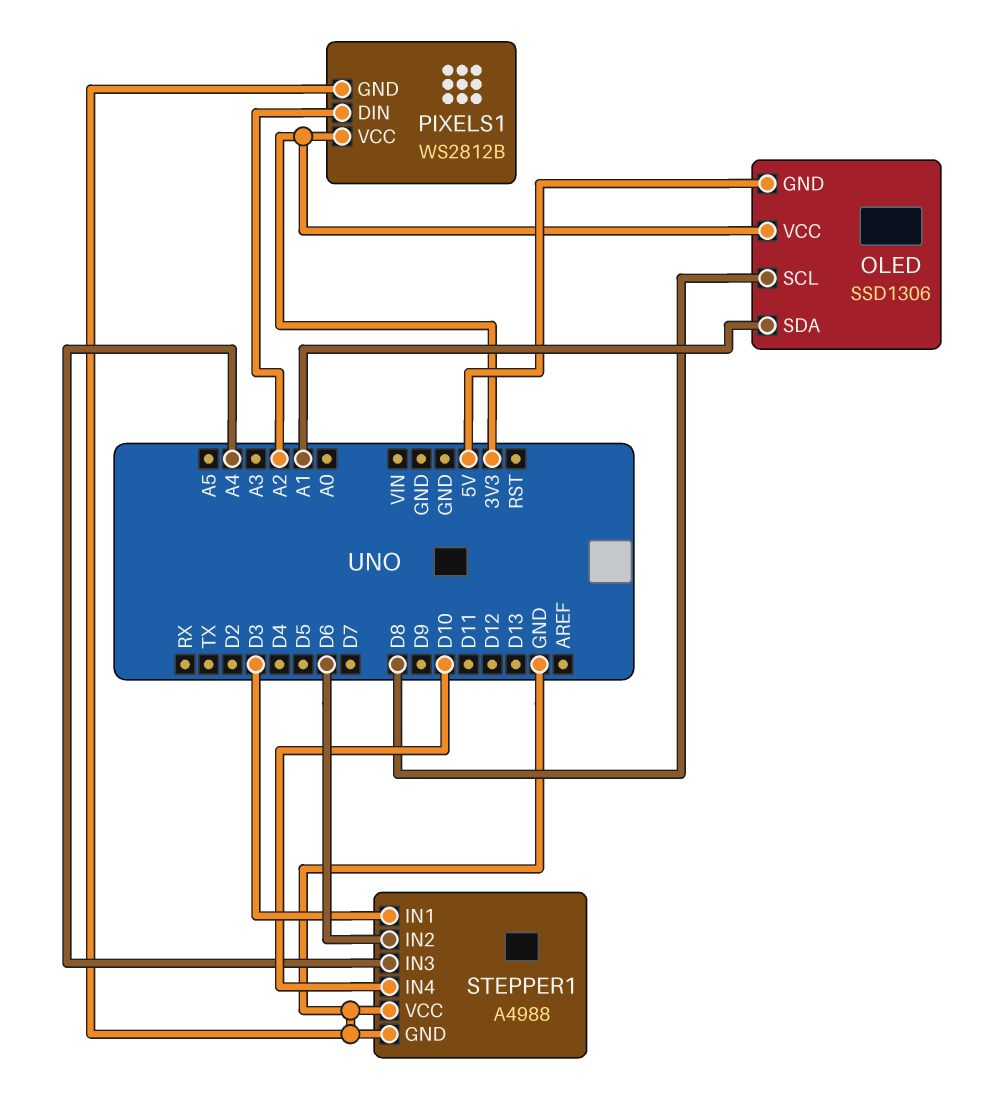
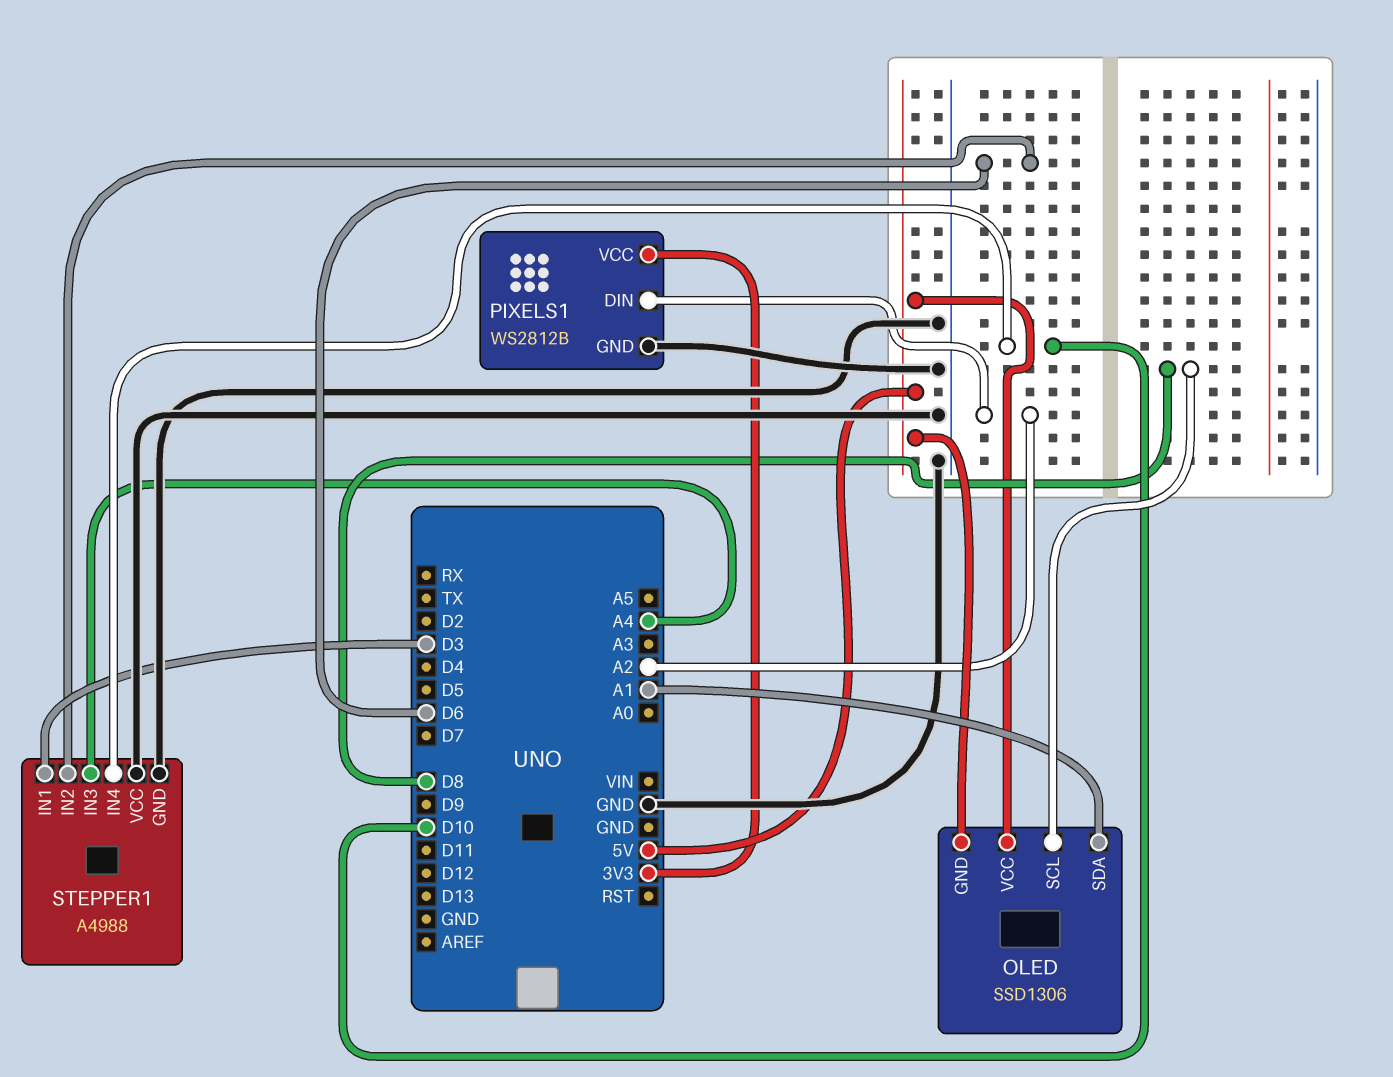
OLED pin VCC: 3V3 -> 5V

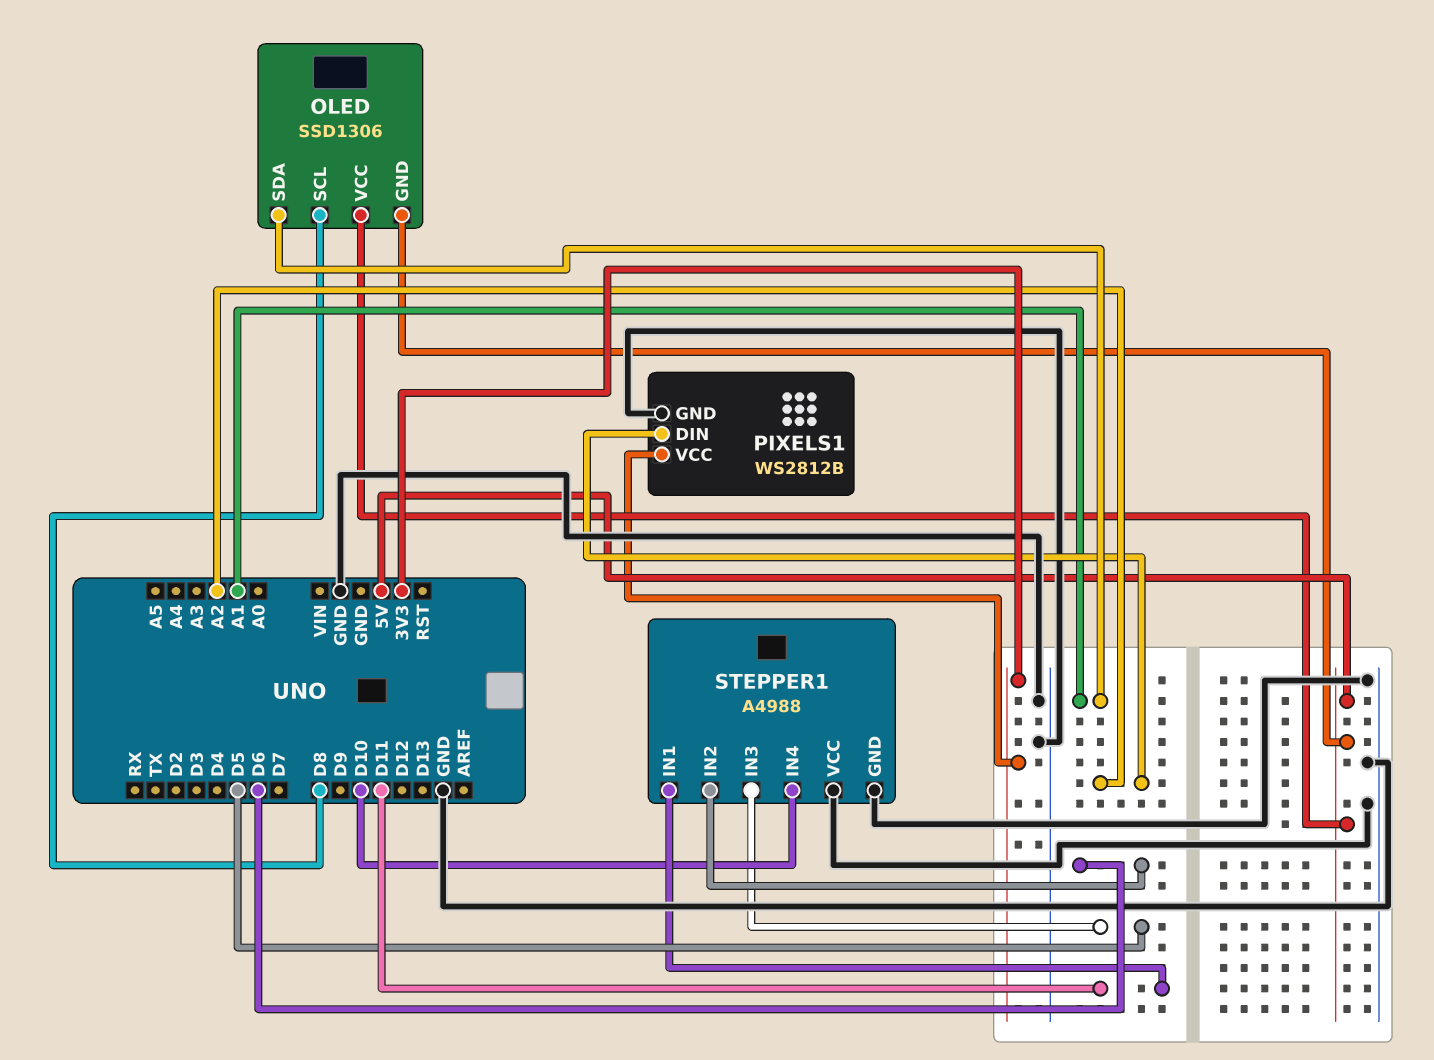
STEPPER1 pin IN1: D3 -> D11
STEPPER1 pin IN3: A4 -> D5

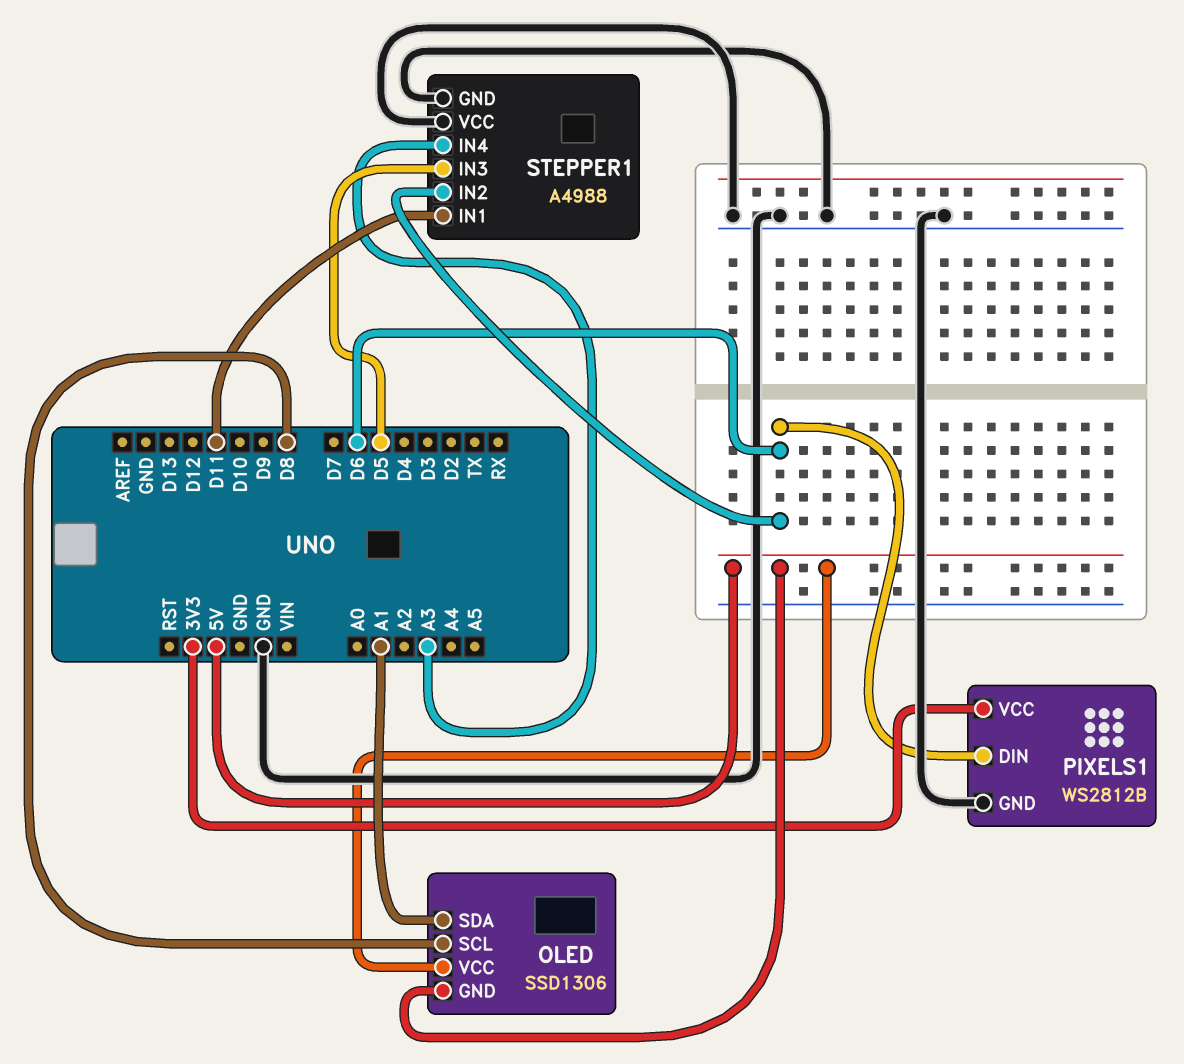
PIXELS1 pin DIN: A2 -> D6
STEPPER1 pin IN4: D10 -> A3

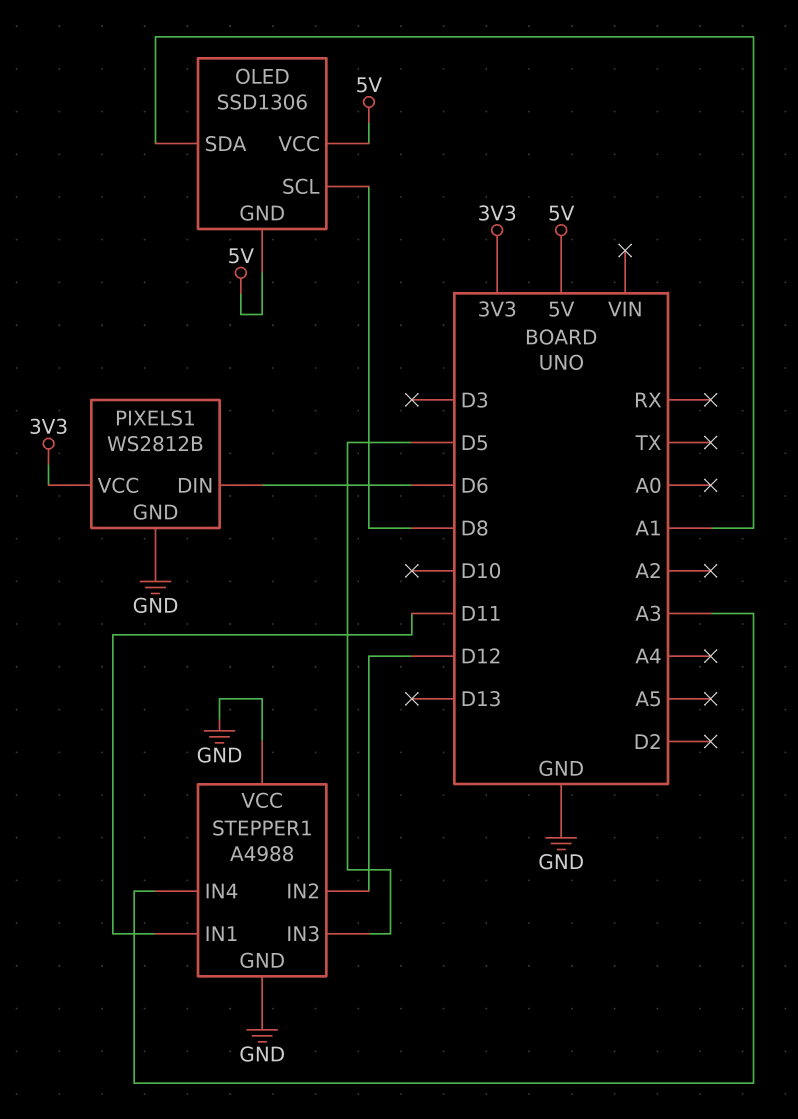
STEPPER1 pin IN2: D6 -> D12

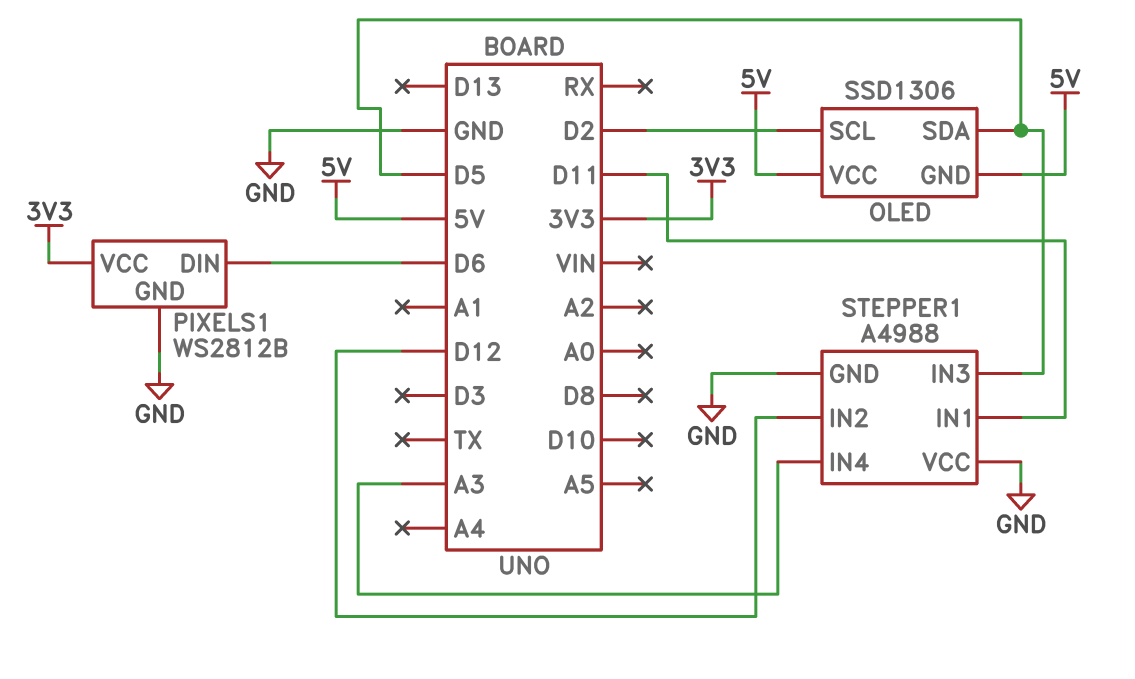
OLED pin SCL: D8 -> D2
OLED pin SDA: A1 -> D5

